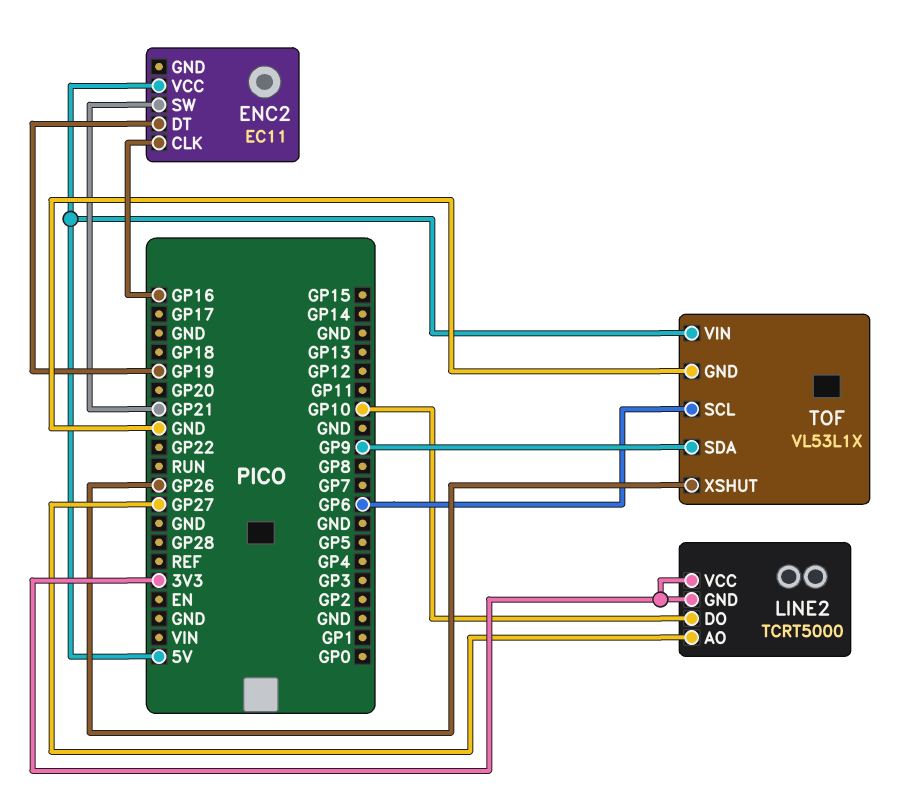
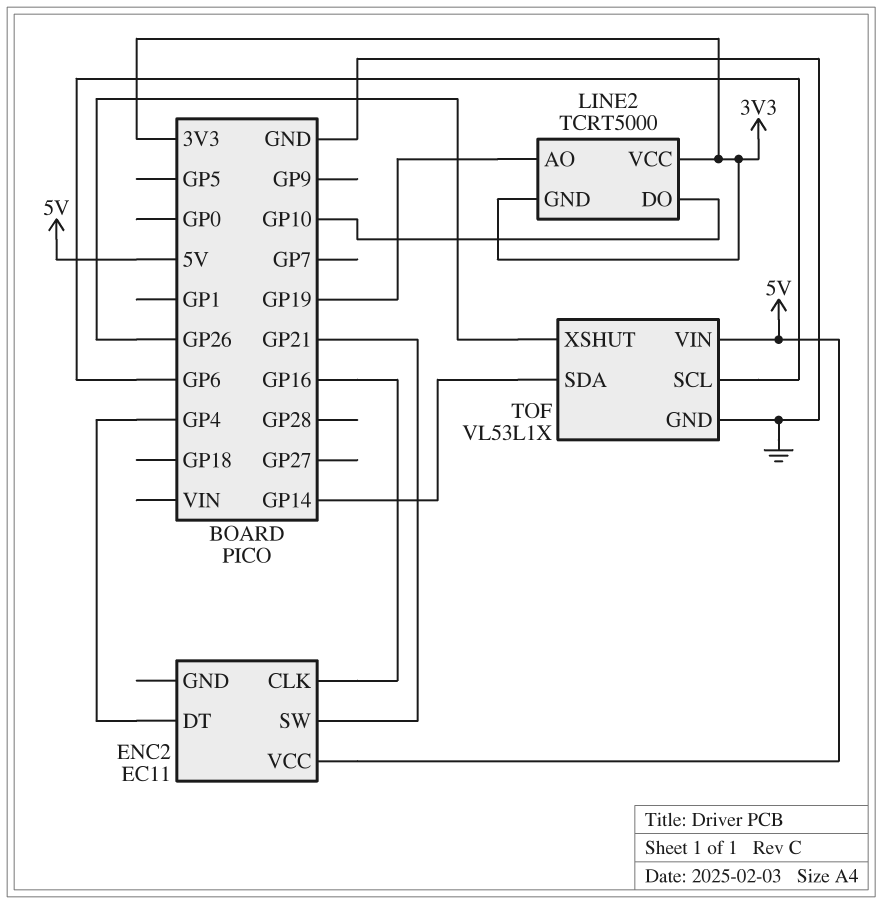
ENC2 pin DT: GP19 -> GP4
LINE2 pin AO: GP27 -> GP19
TOF pin SDA: GP9 -> GP14

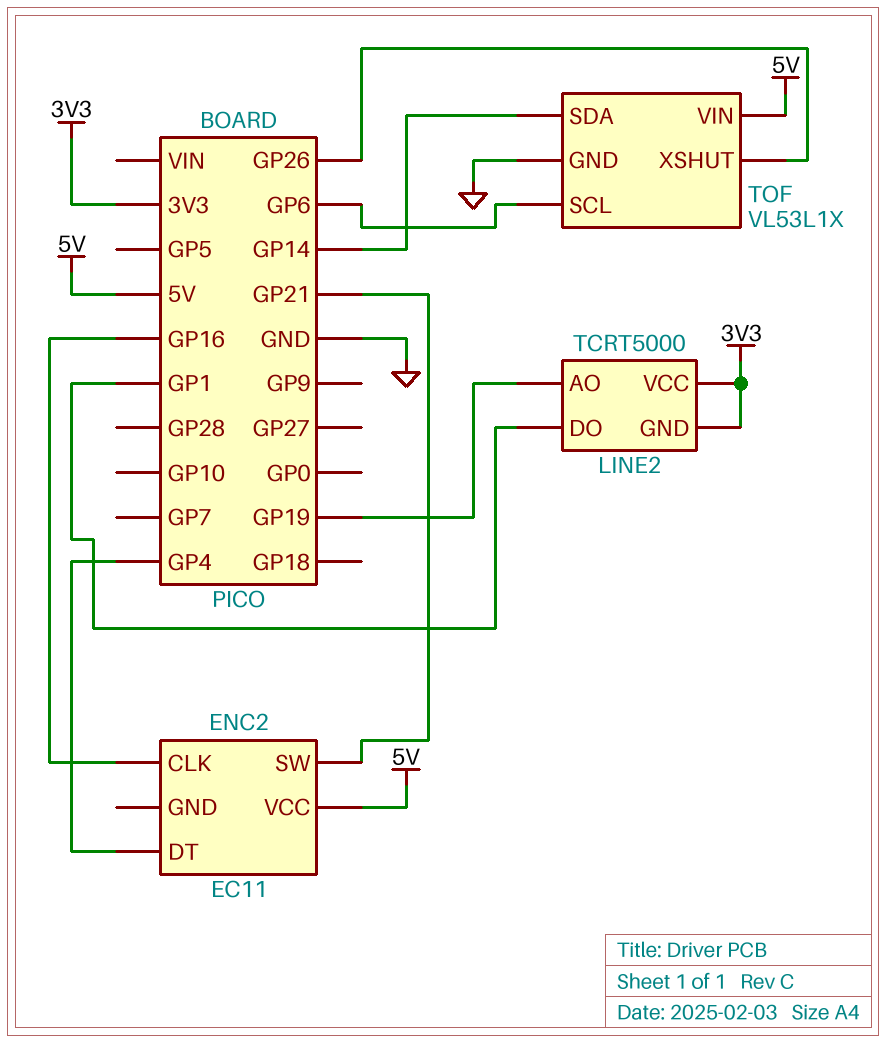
LINE2 pin DO: GP10 -> GP1

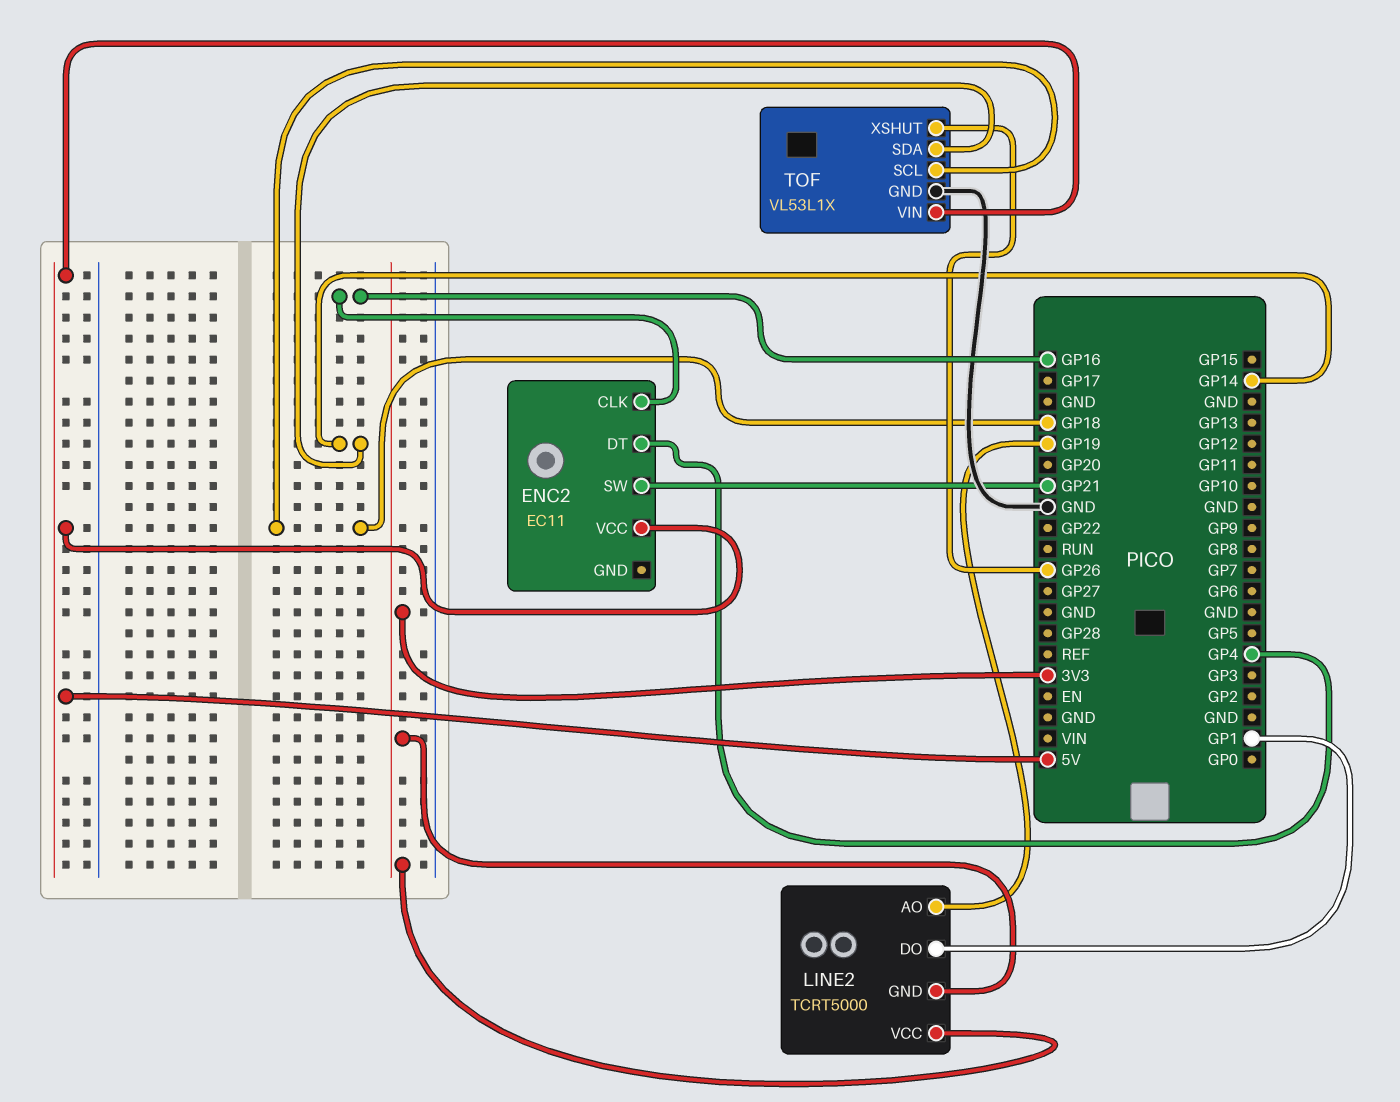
TOF pin SCL: GP6 -> GP18

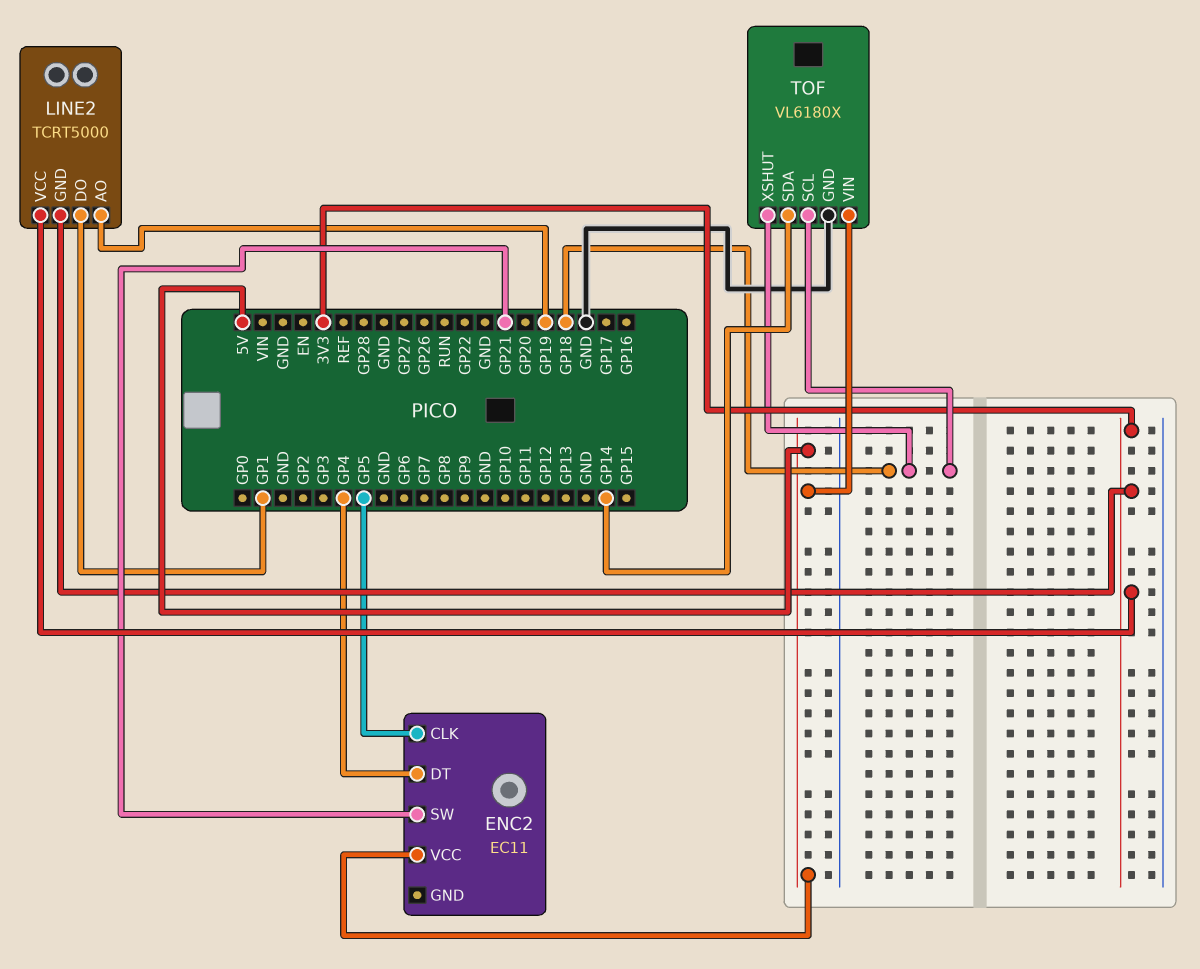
ENC2 pin CLK: GP16 -> GP5
TOF: VL53L1X -> VL6180X
TOF pin XSHUT: GP26 -> GP18

